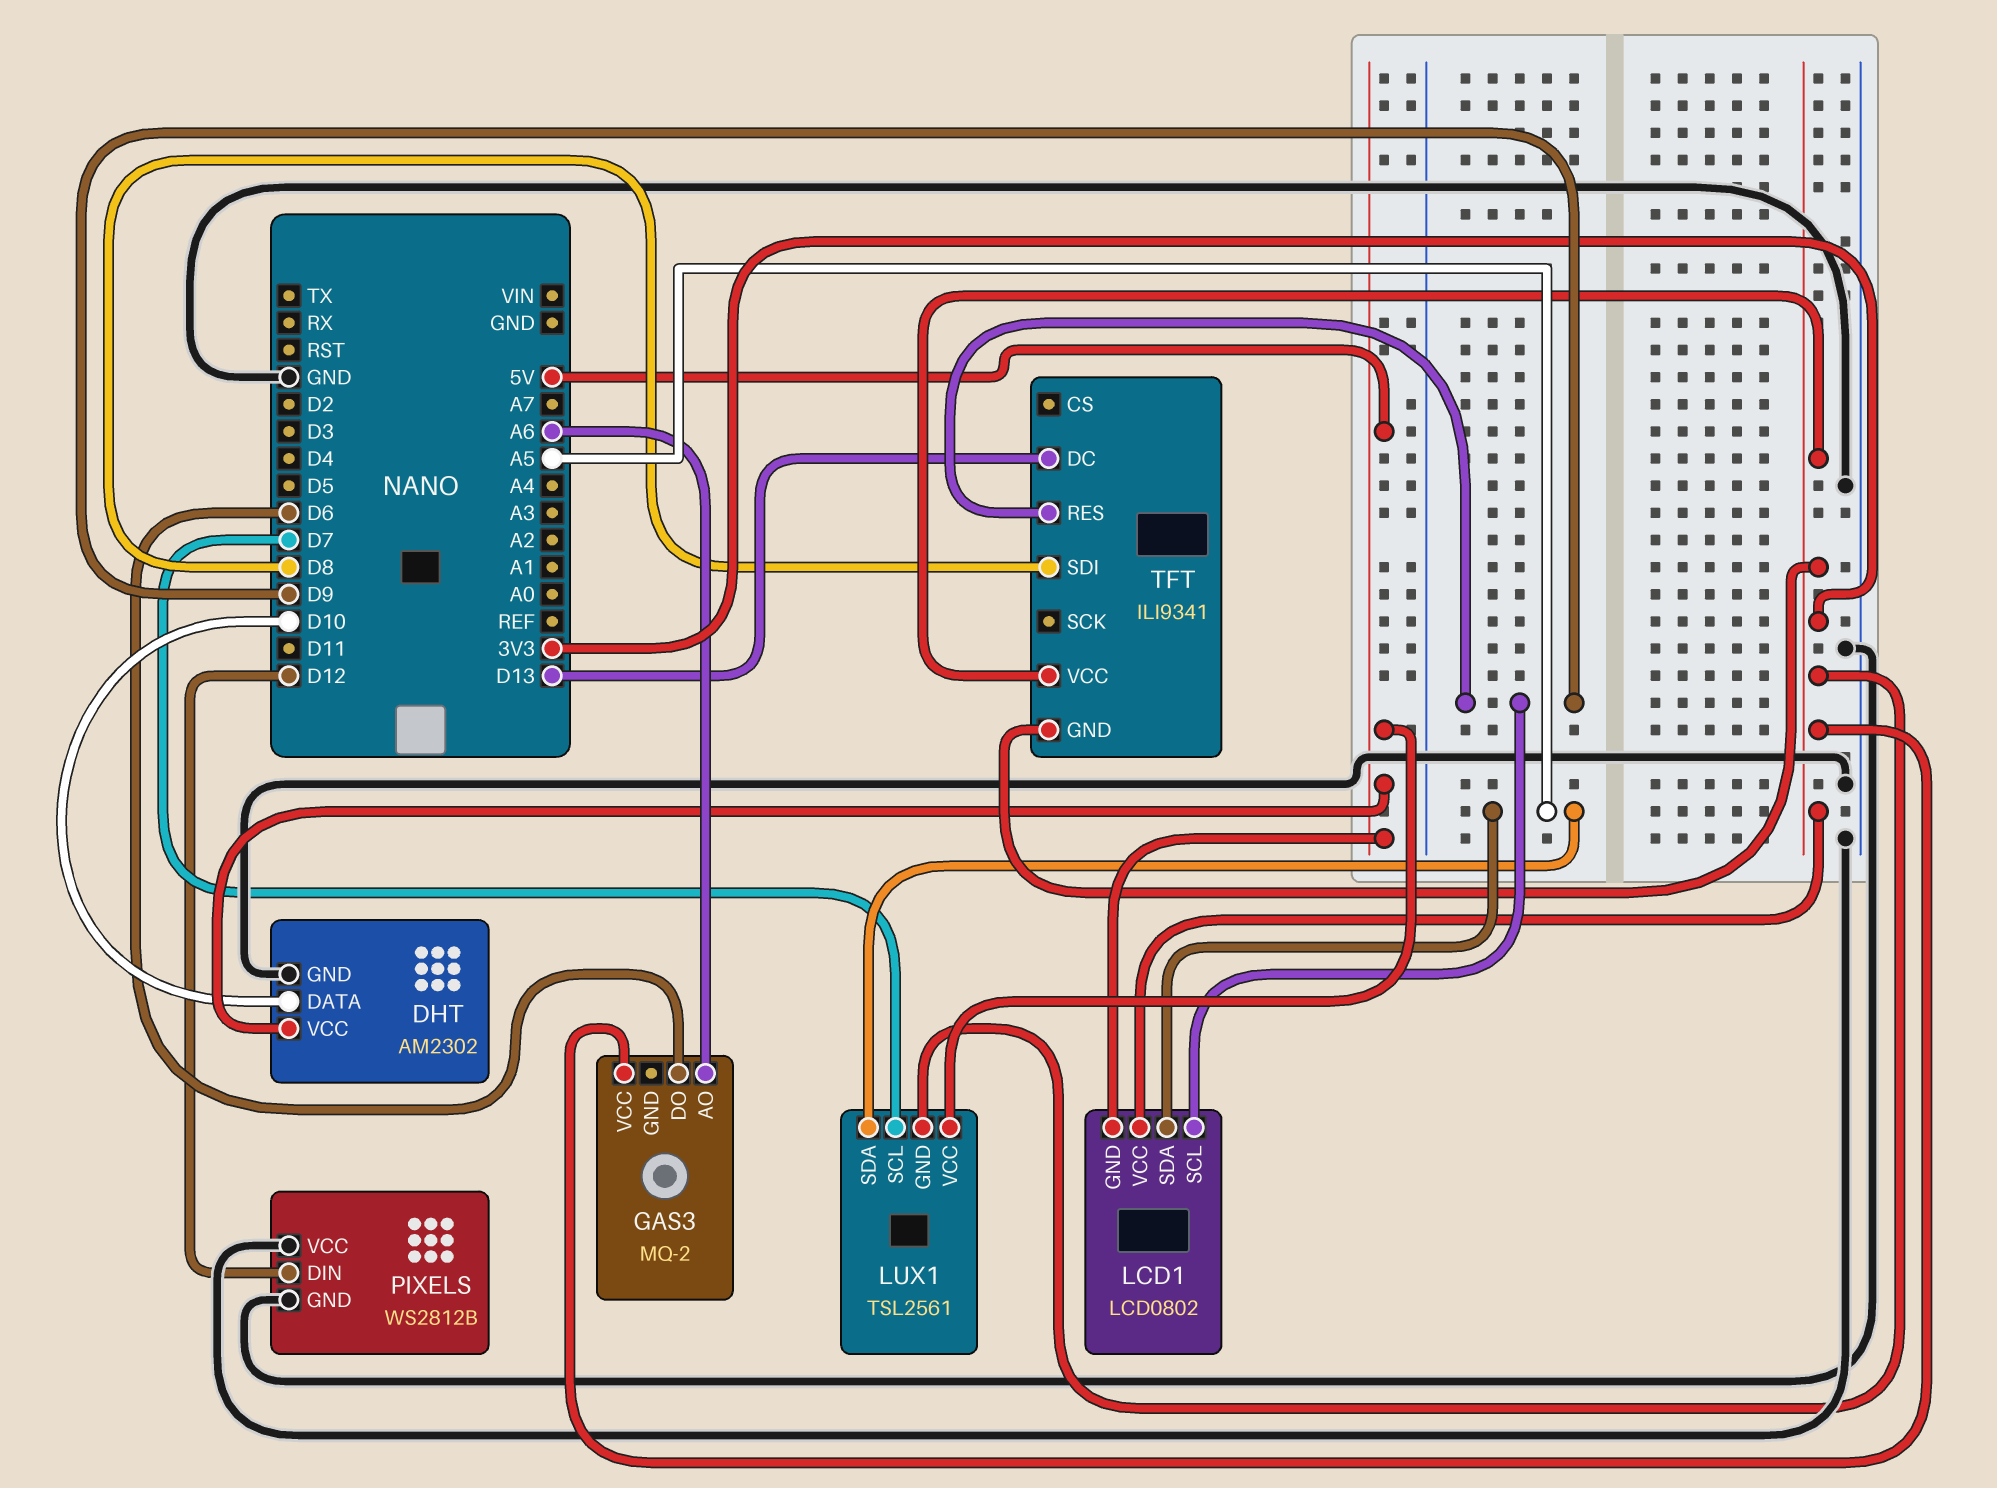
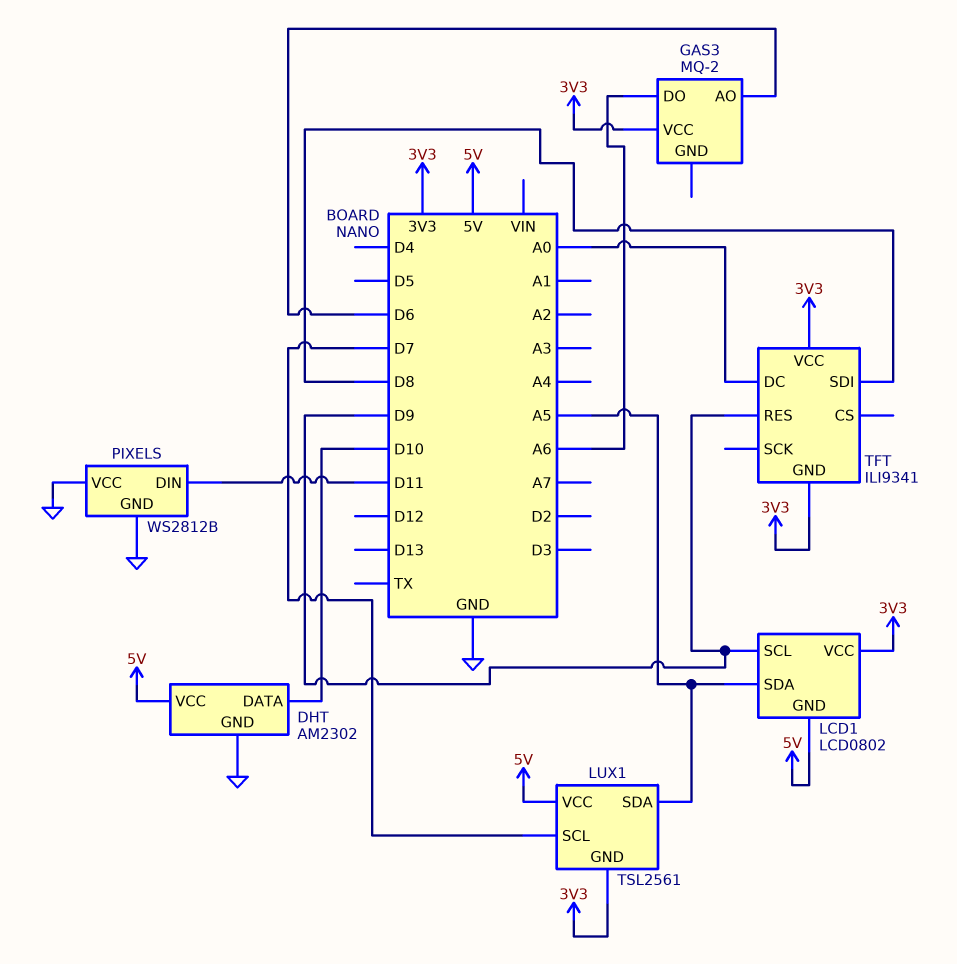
GAS3 pin AO: A6 -> D6
GAS3 pin DO: D6 -> A6
PIXELS pin DIN: D12 -> D11
TFT pin DC: D13 -> A0

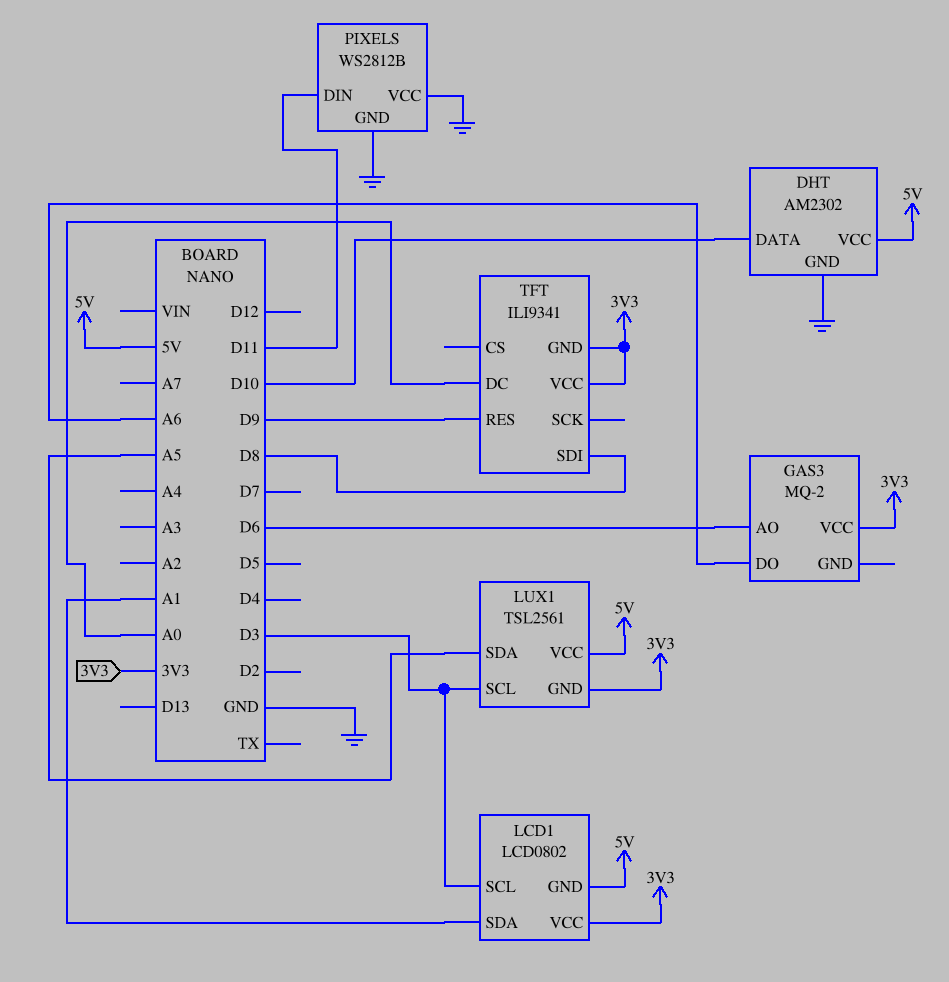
LCD1 pin SCL: D9 -> D3
LCD1 pin SDA: A5 -> A1
LUX1 pin SCL: D7 -> D3

